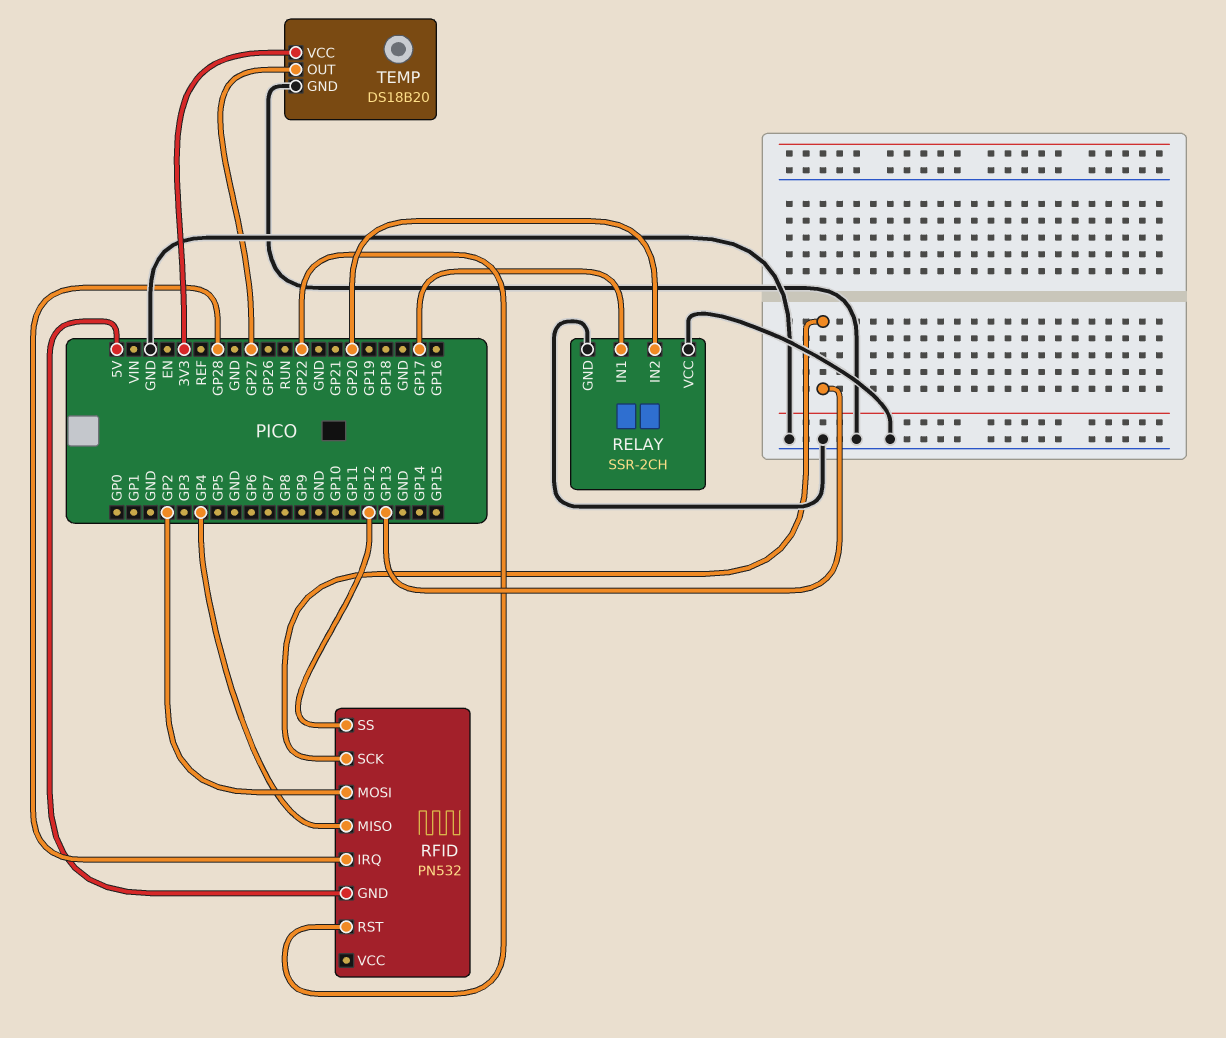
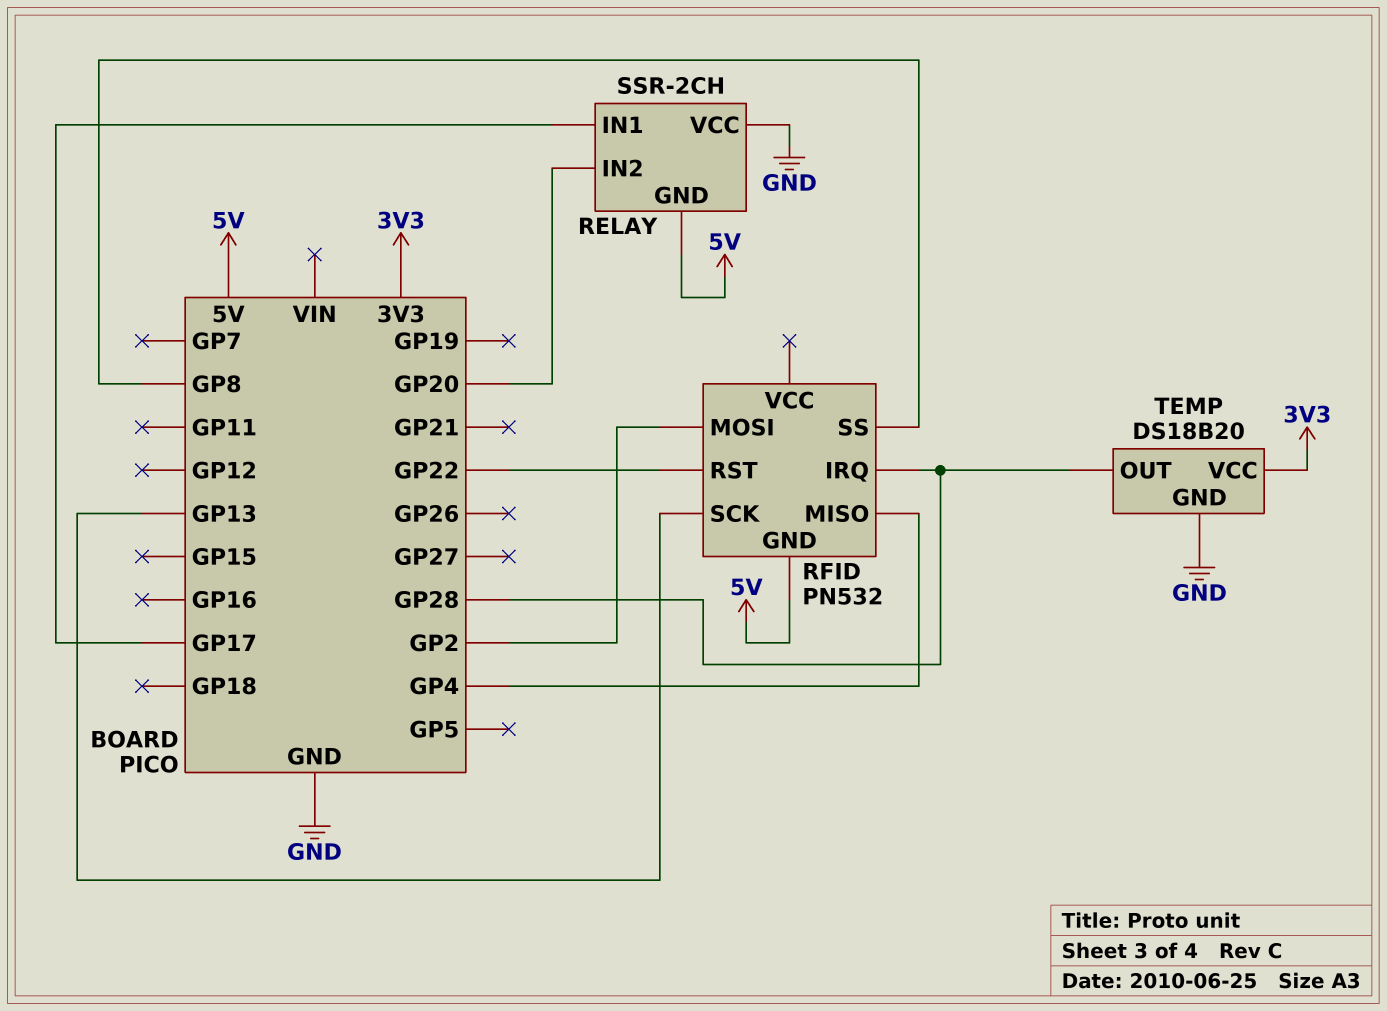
RELAY pin GND: GND -> 5V
RFID pin SS: GP12 -> GP8
TEMP pin OUT: GP27 -> GP28

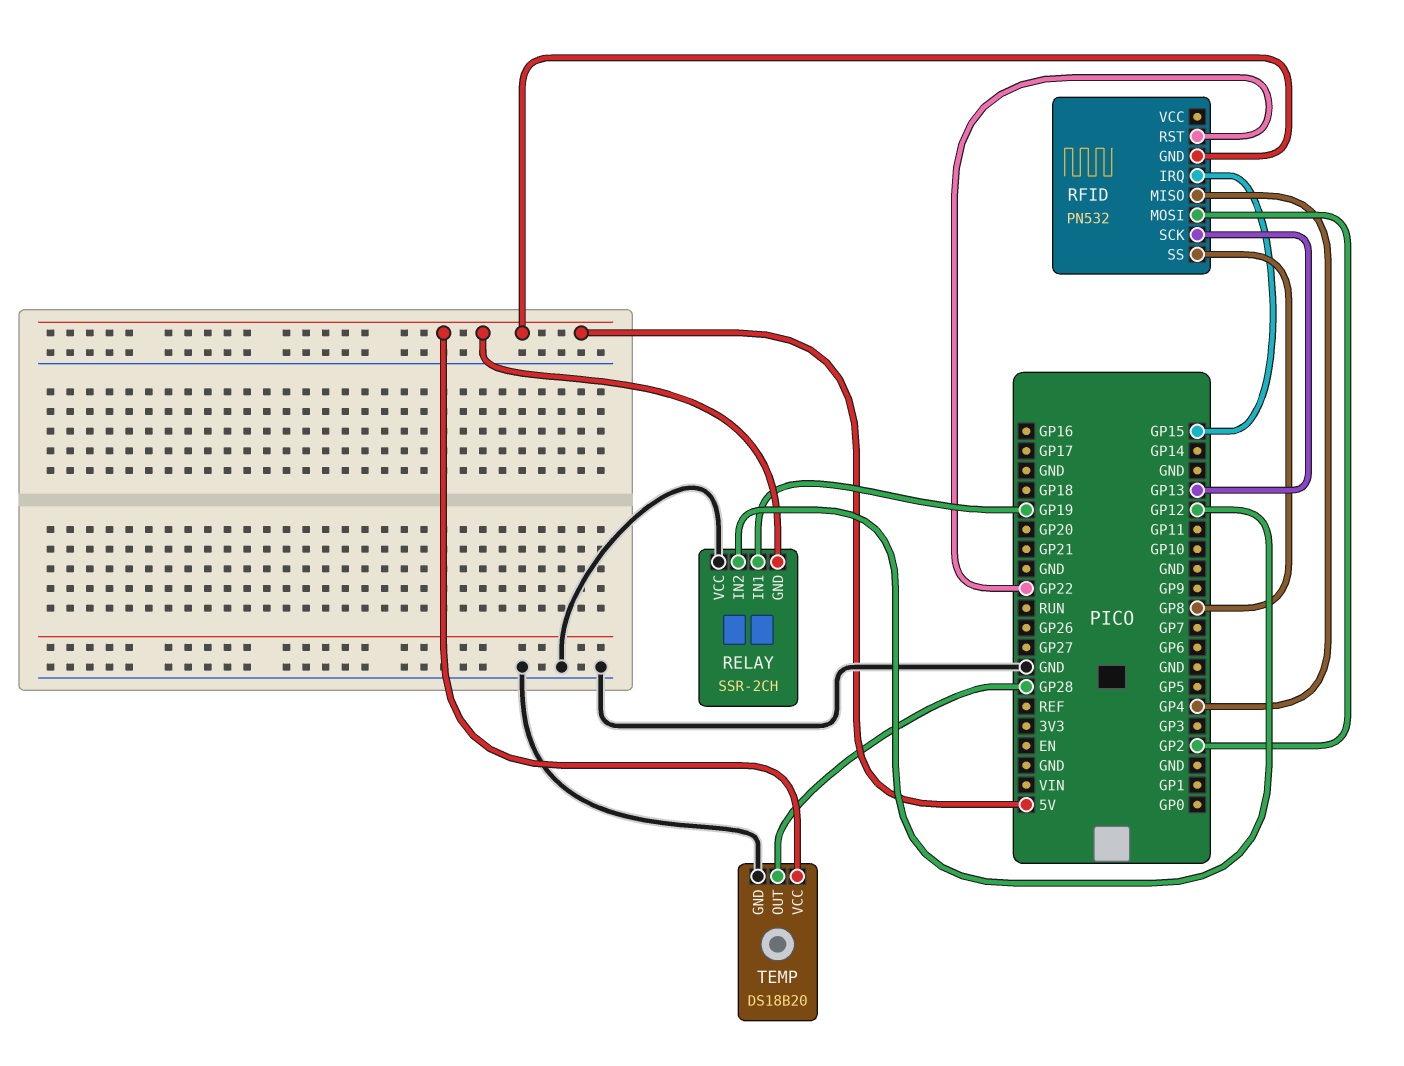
RELAY pin IN1: GP17 -> GP19
RELAY pin IN2: GP20 -> GP12
RFID pin IRQ: GP28 -> GP15
TEMP pin VCC: 3V3 -> 5V

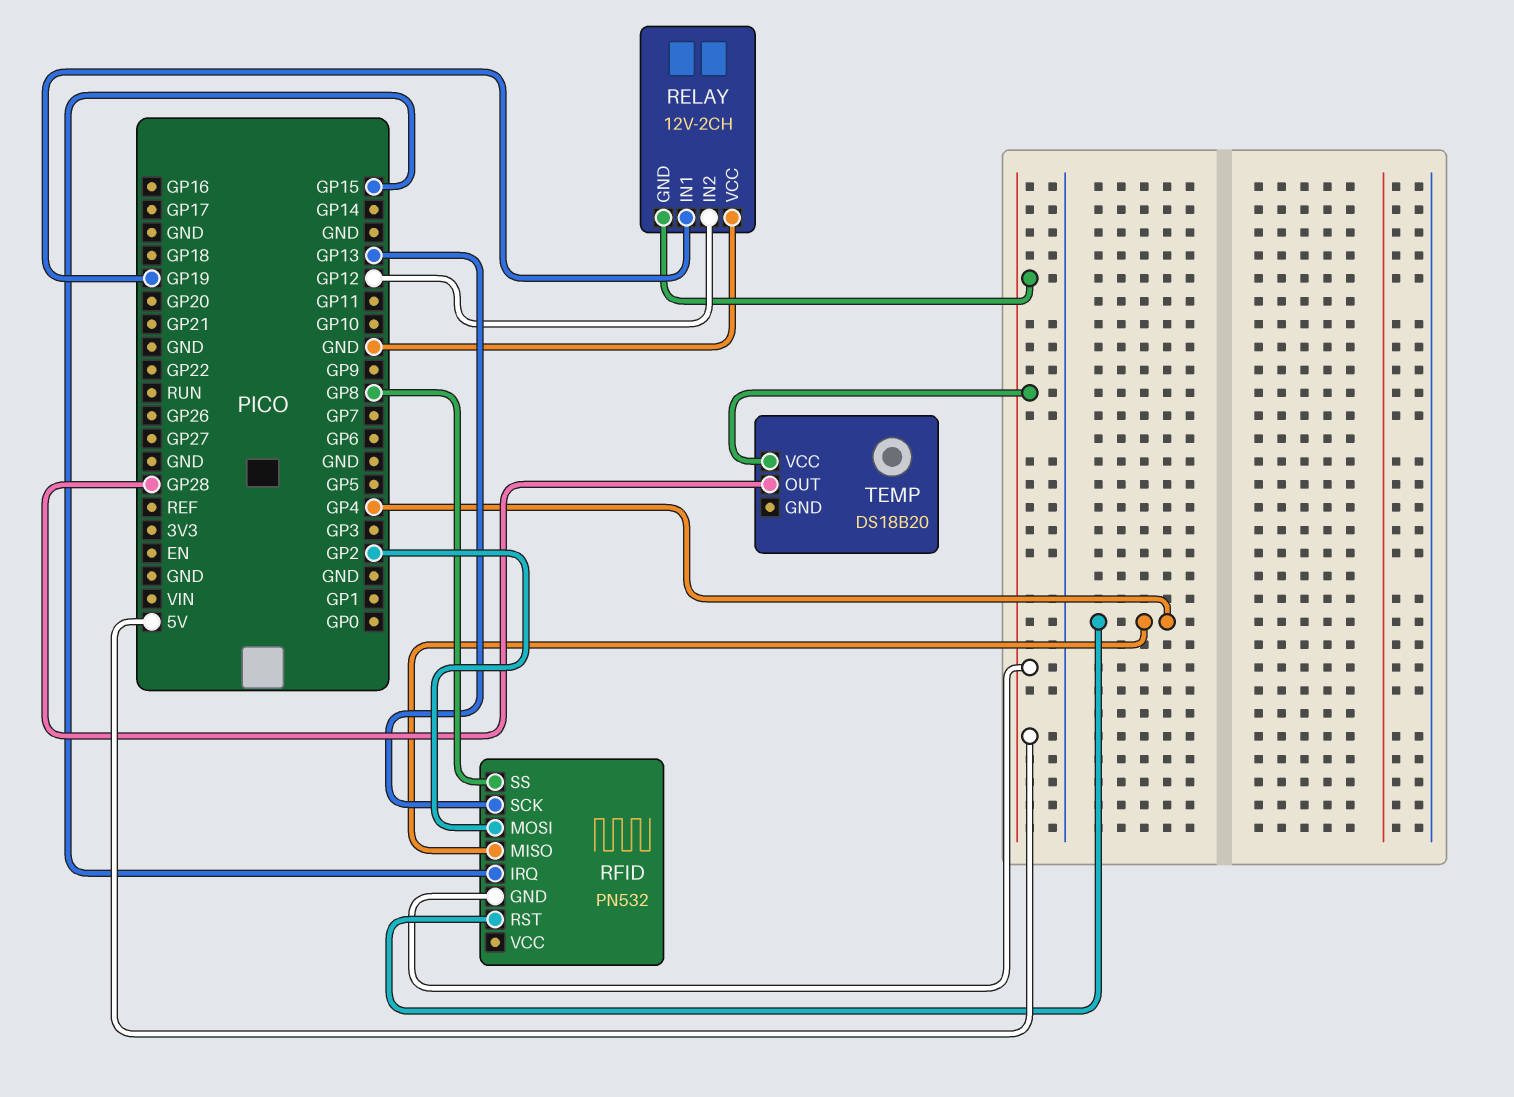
RELAY: SSR-2CH -> 12V-2CH
RFID pin RST: GP22 -> GP4
TEMP pin GND: GND -> none

